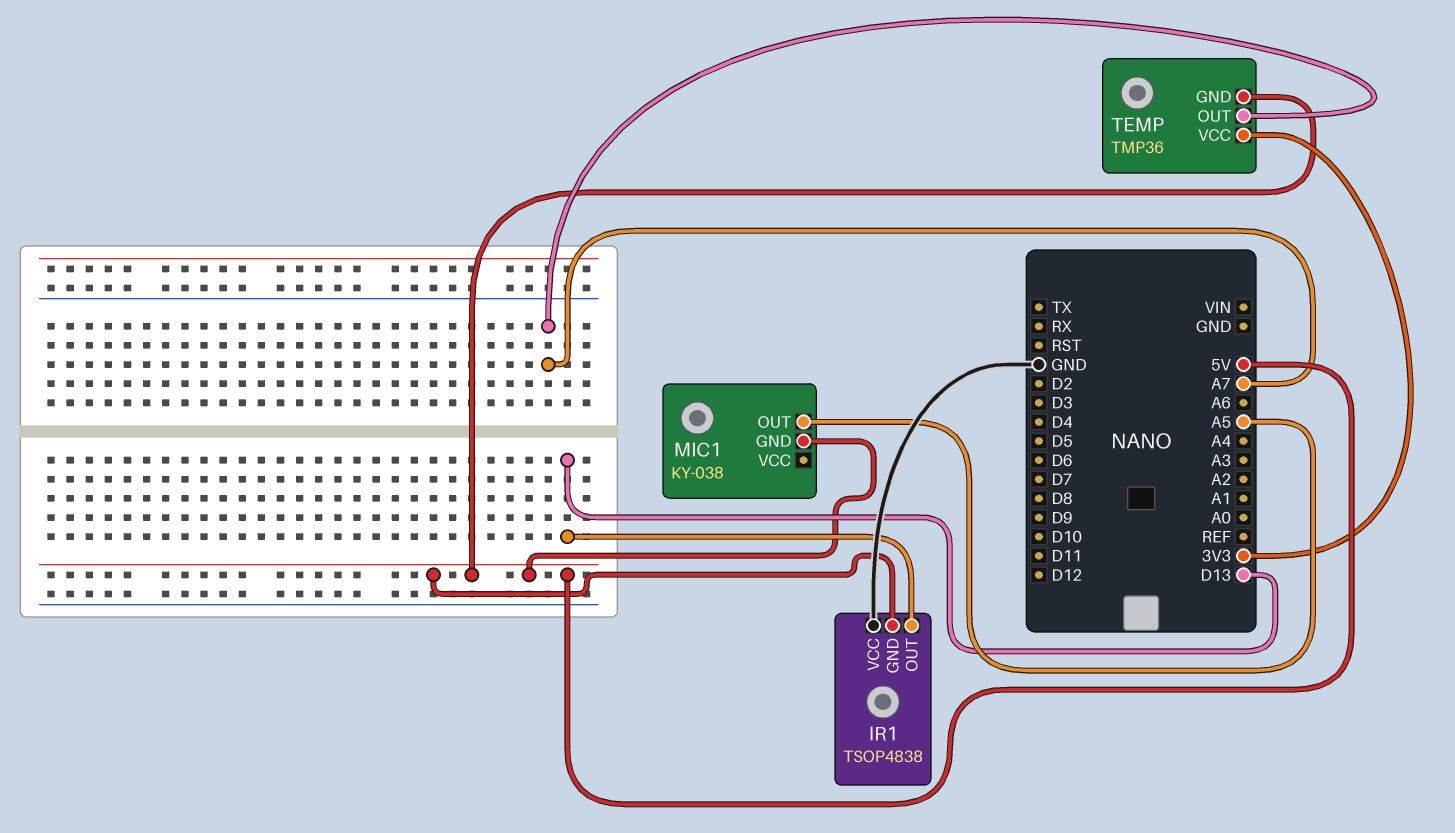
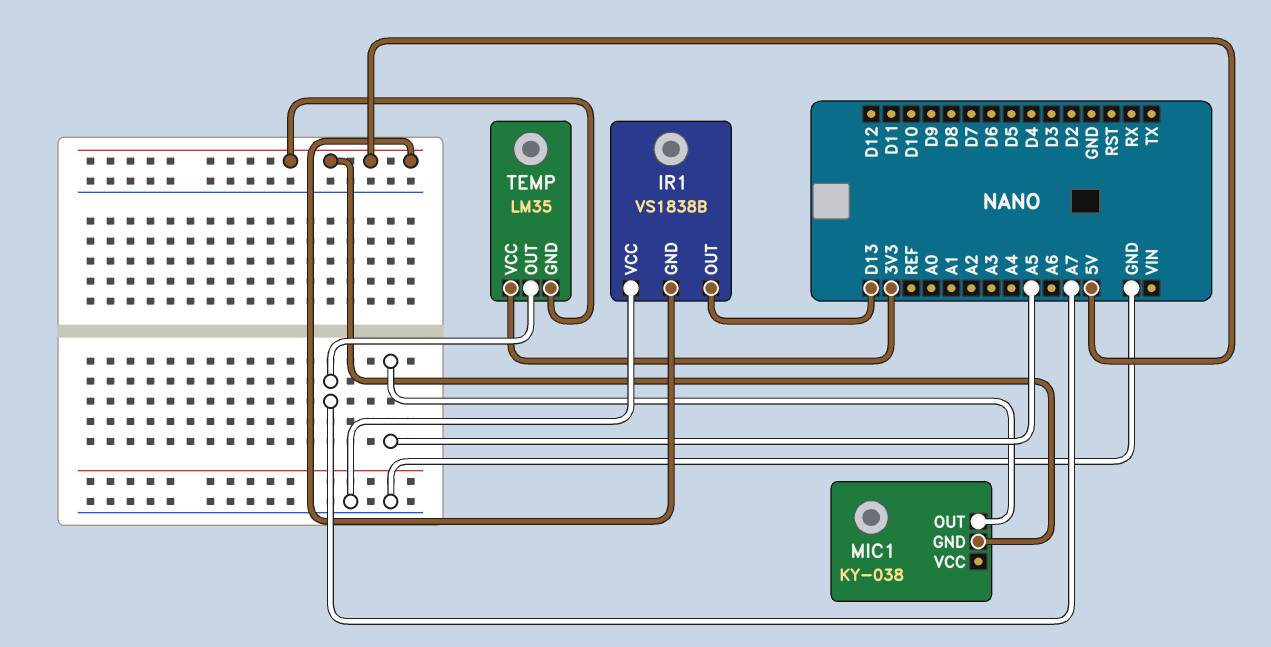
IR1: TSOP4838 -> VS1838B
TEMP: TMP36 -> LM35

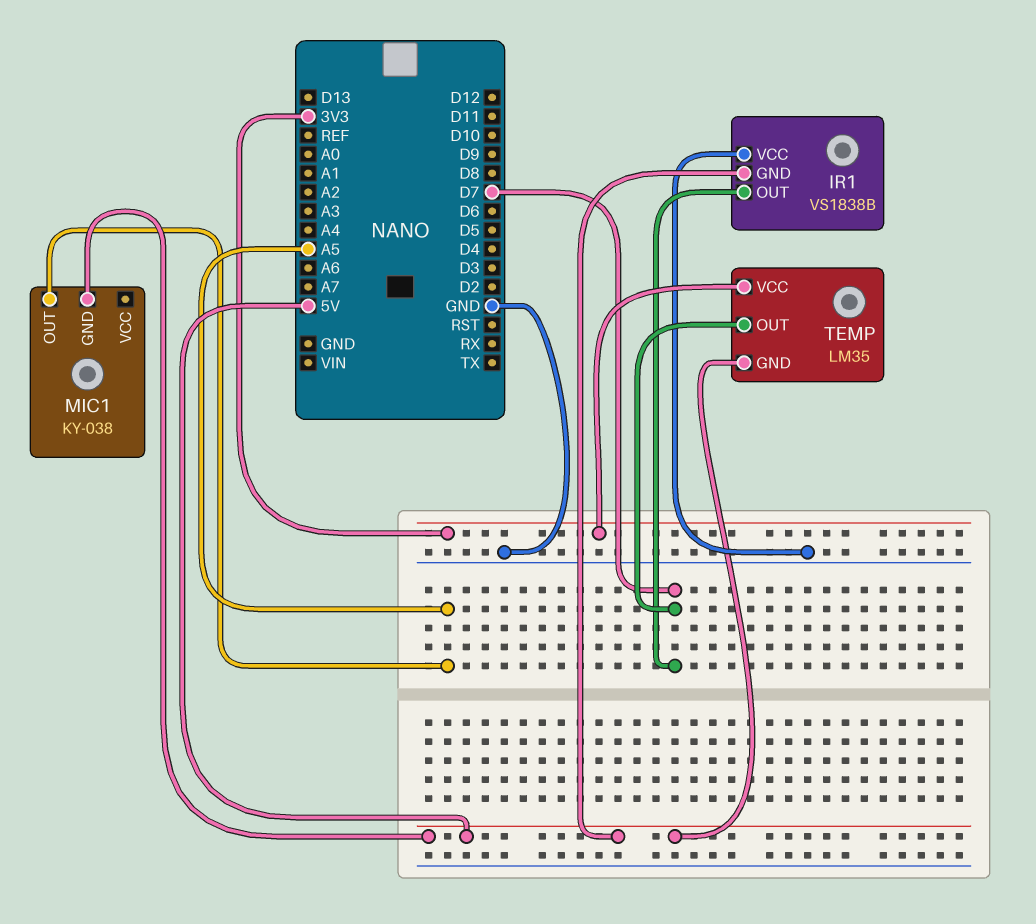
IR1 pin OUT: D13 -> D7
TEMP pin OUT: A7 -> D7

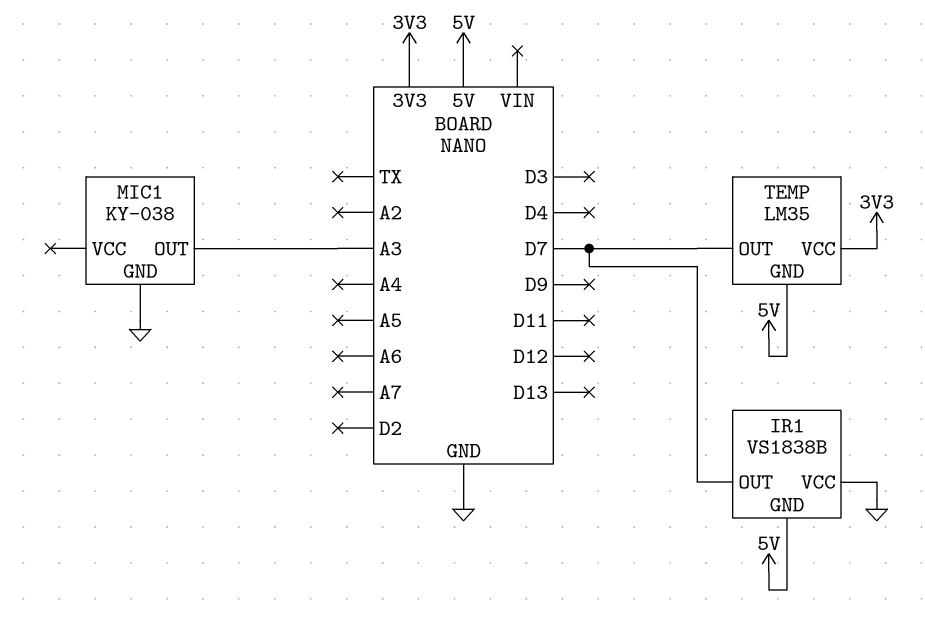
MIC1 pin GND: 5V -> GND
MIC1 pin OUT: A5 -> A3

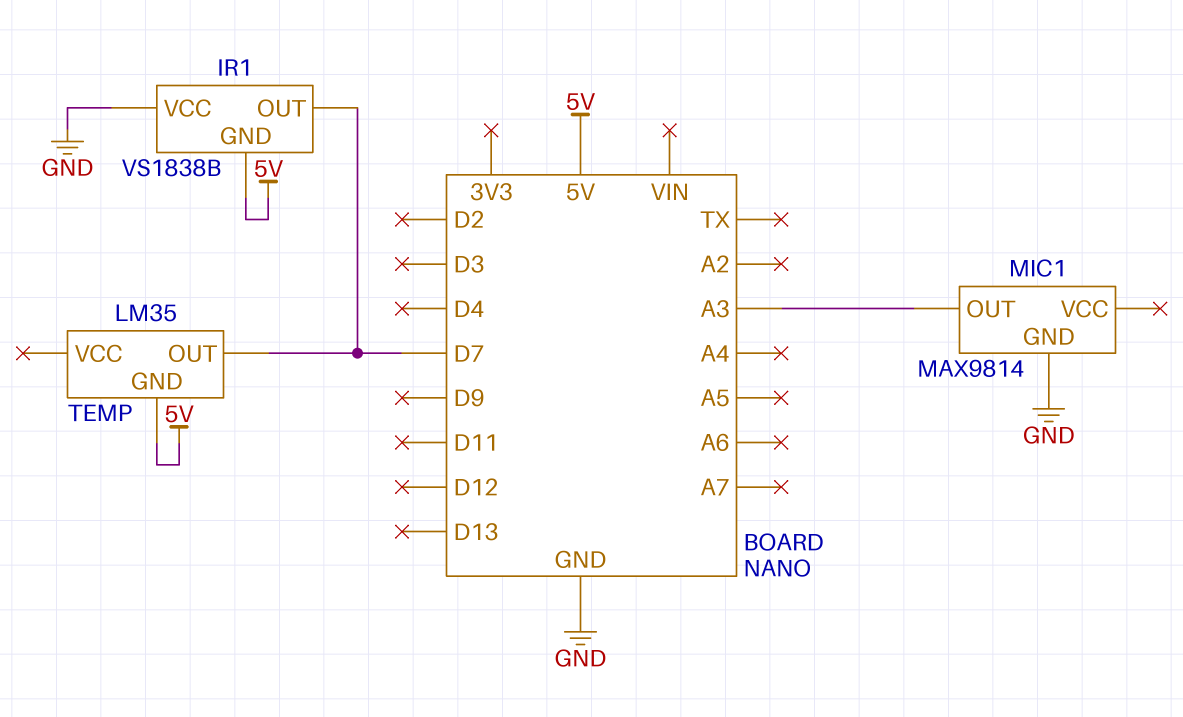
MIC1: KY-038 -> MAX9814
TEMP pin VCC: 3V3 -> none

